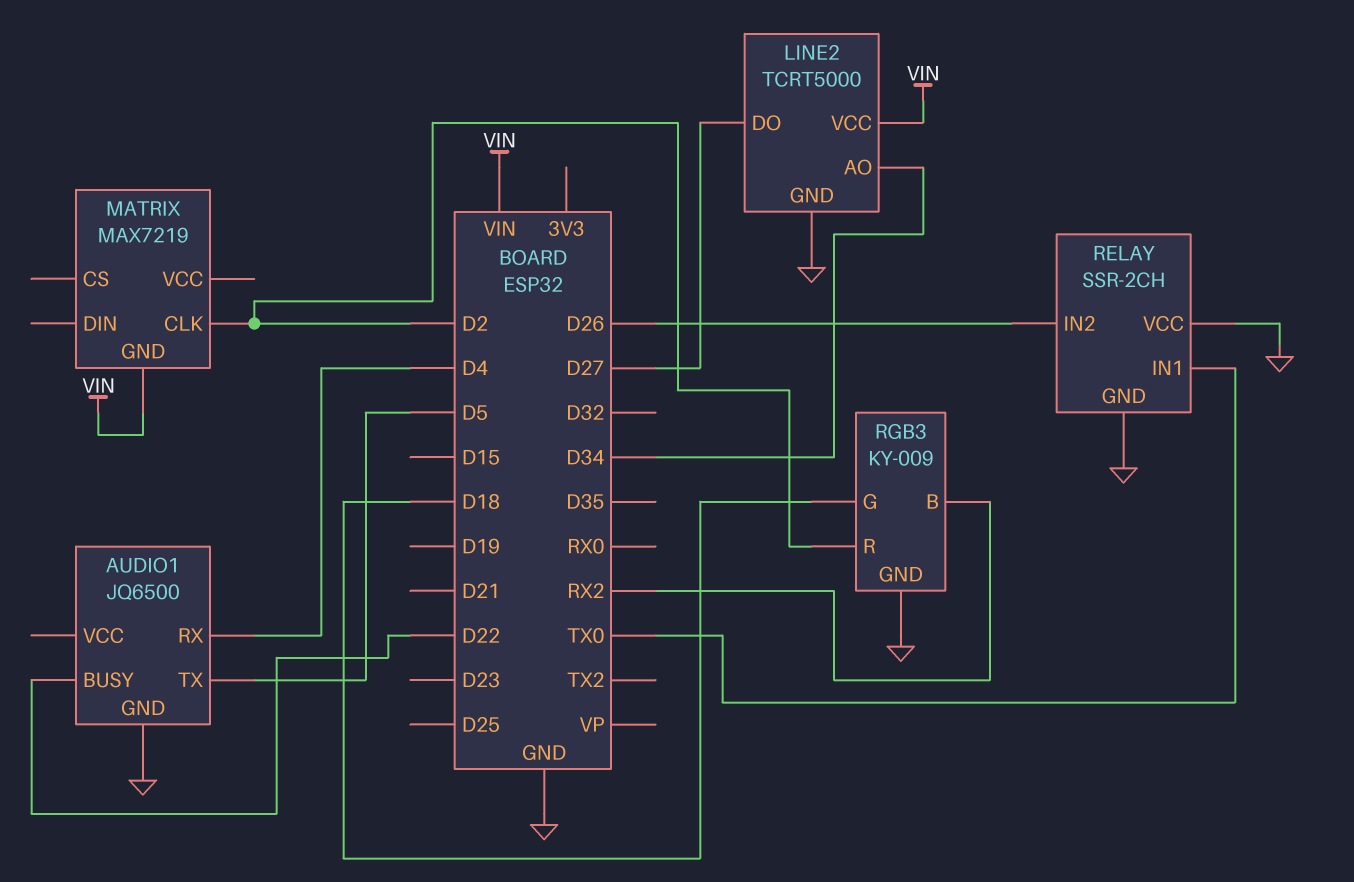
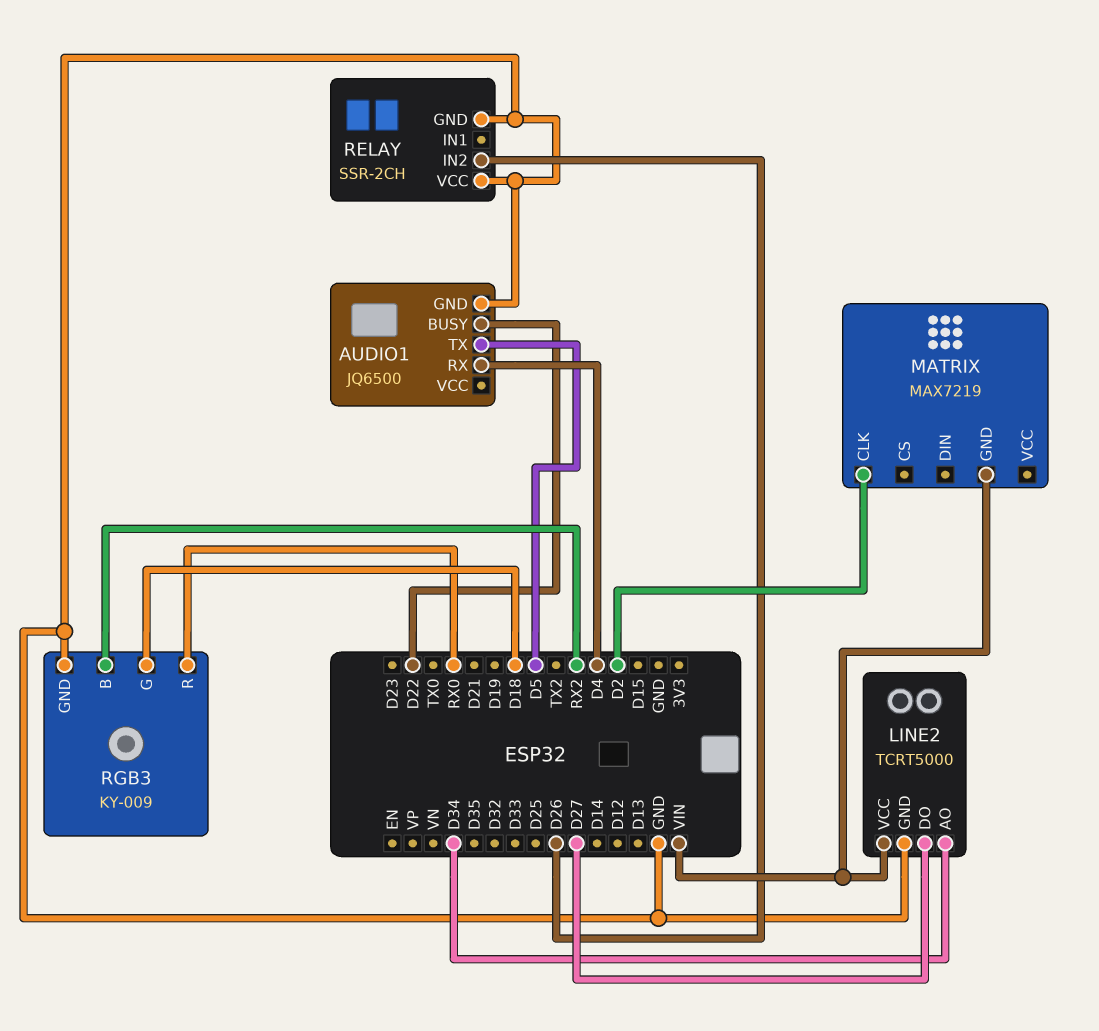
RELAY pin IN1: TX0 -> none
RGB3 pin R: D2 -> RX0

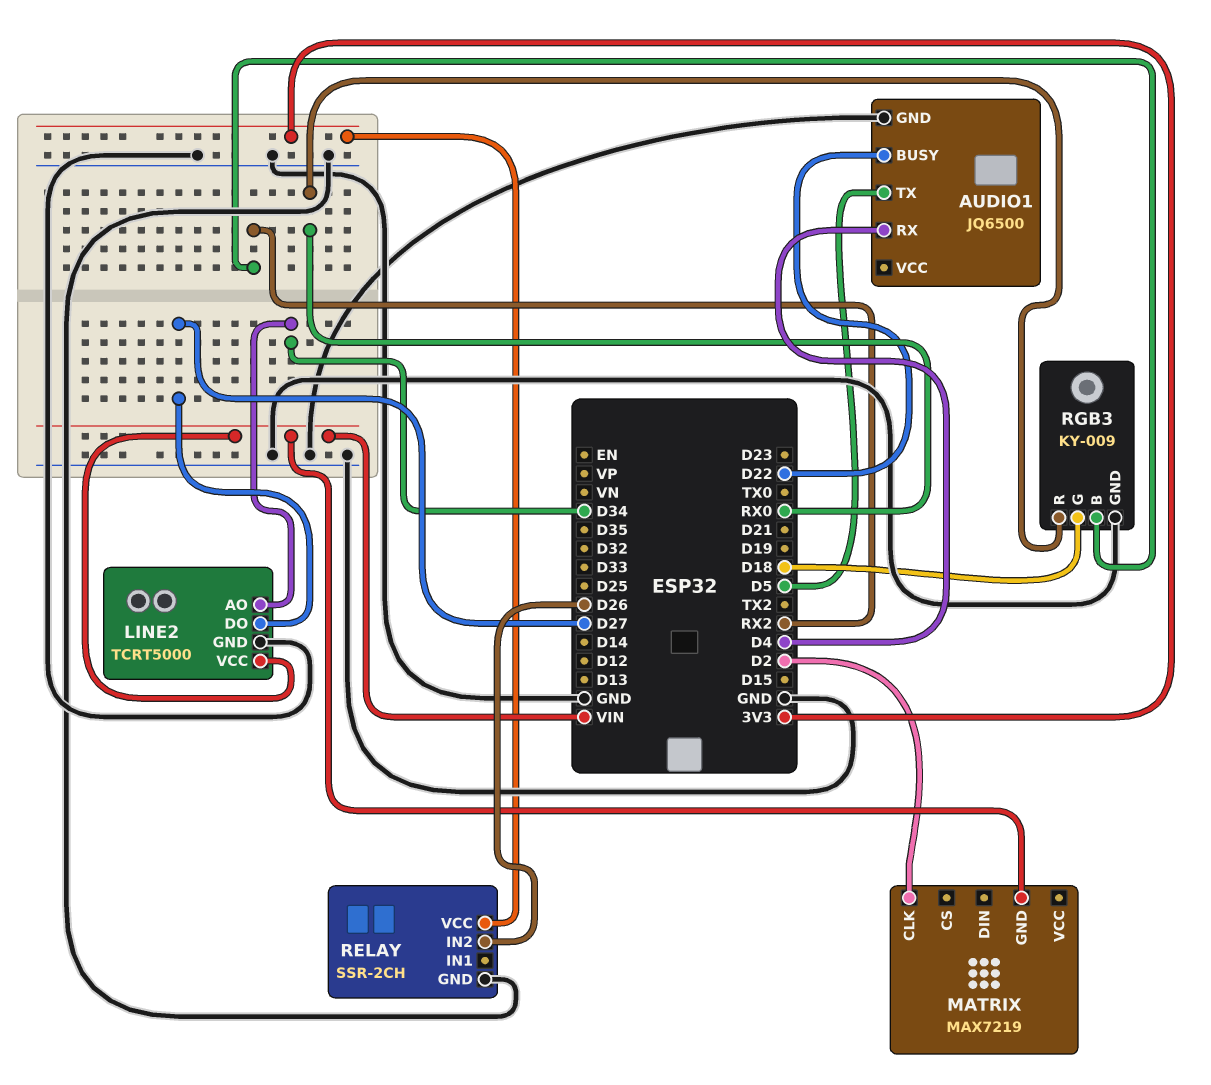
RELAY pin VCC: GND -> 3V3

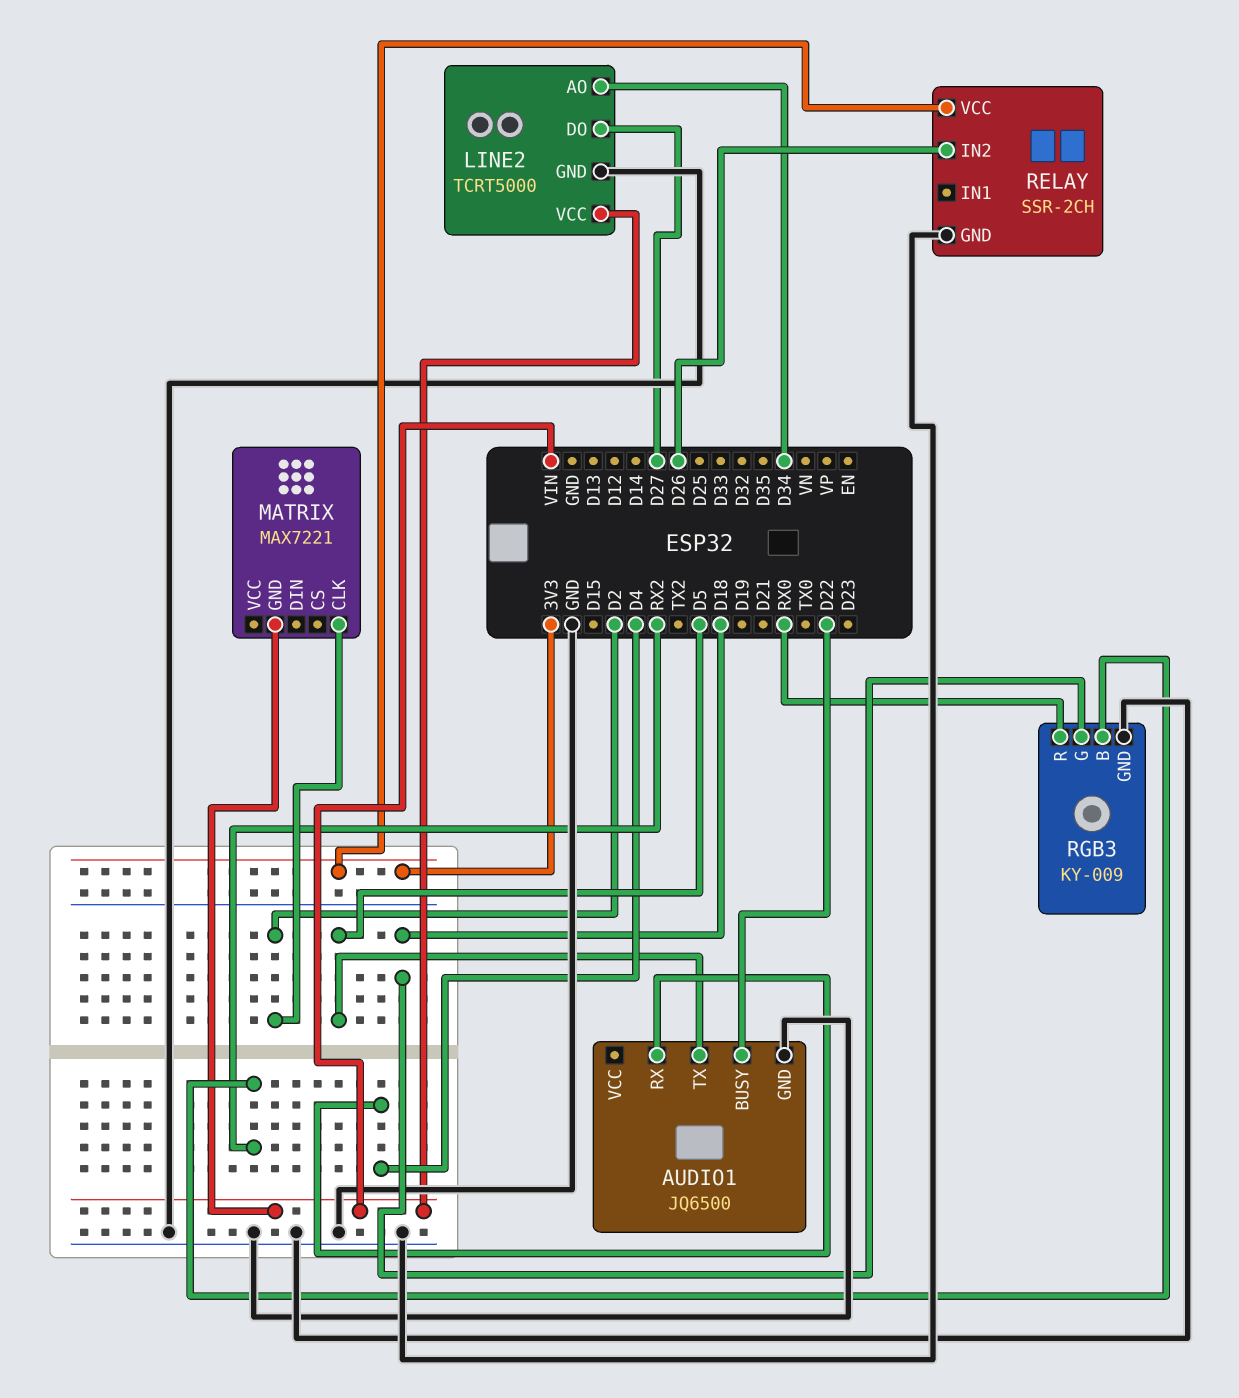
MATRIX: MAX7219 -> MAX7221

